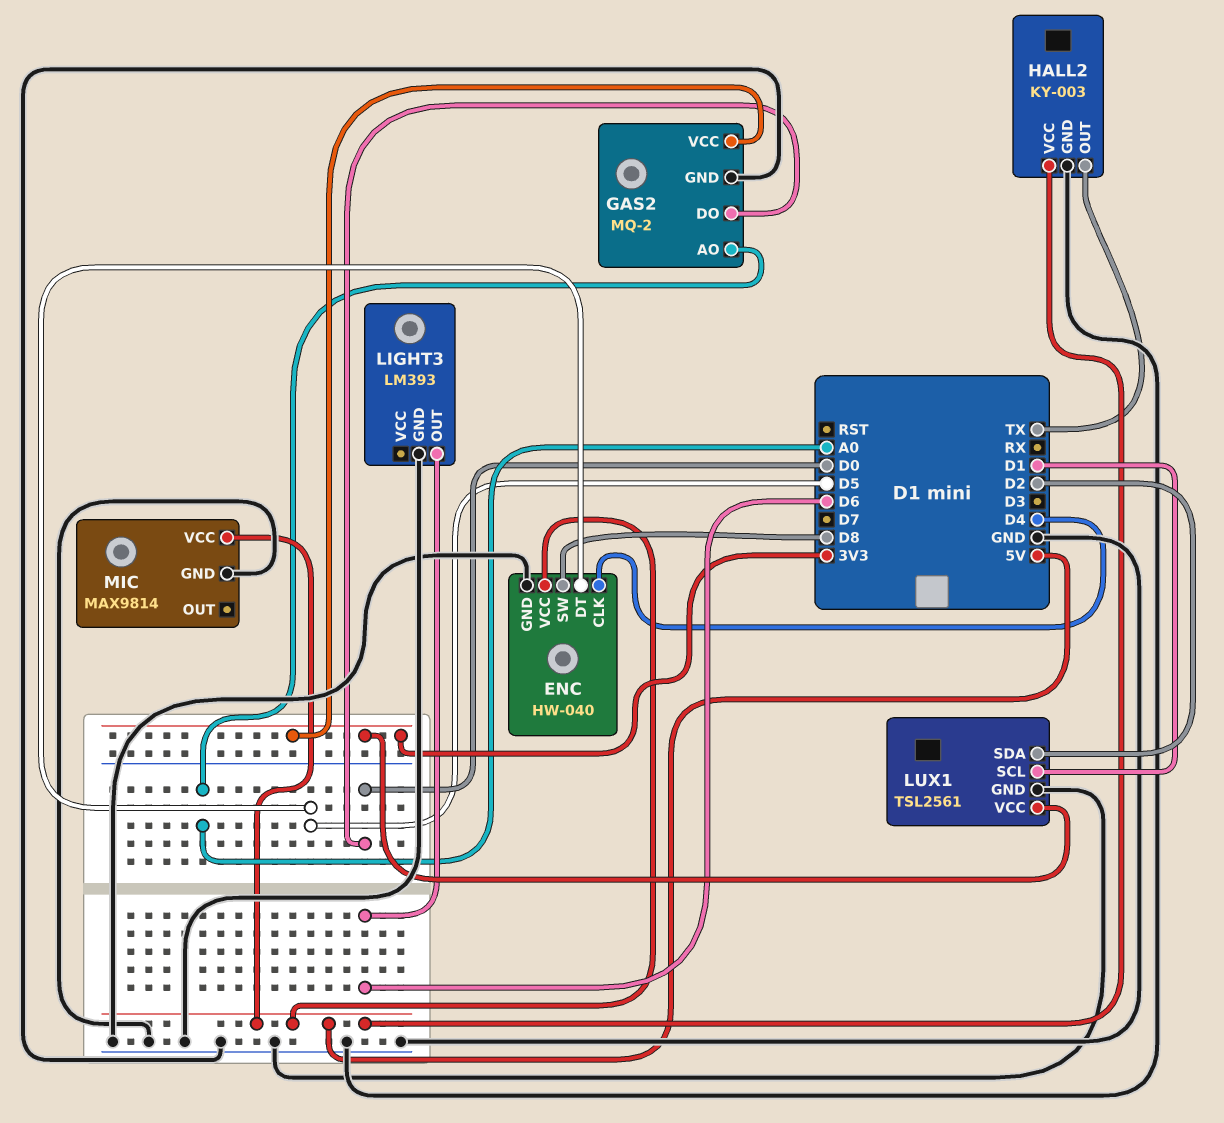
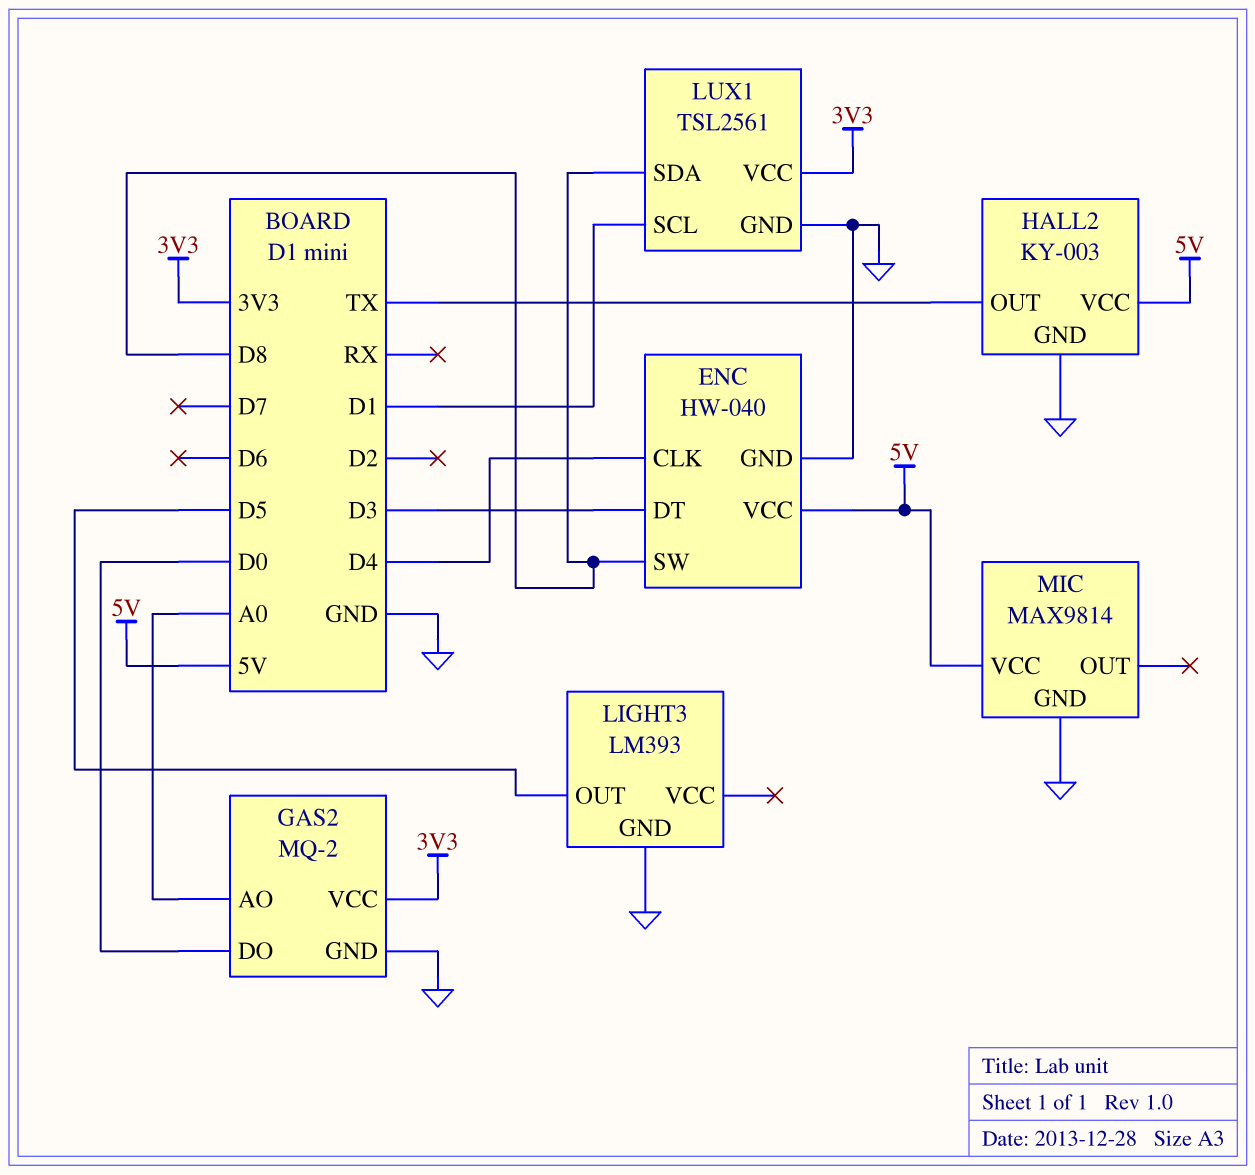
ENC pin DT: D5 -> D3
LIGHT3 pin OUT: D6 -> D5
LUX1 pin SDA: D2 -> D8

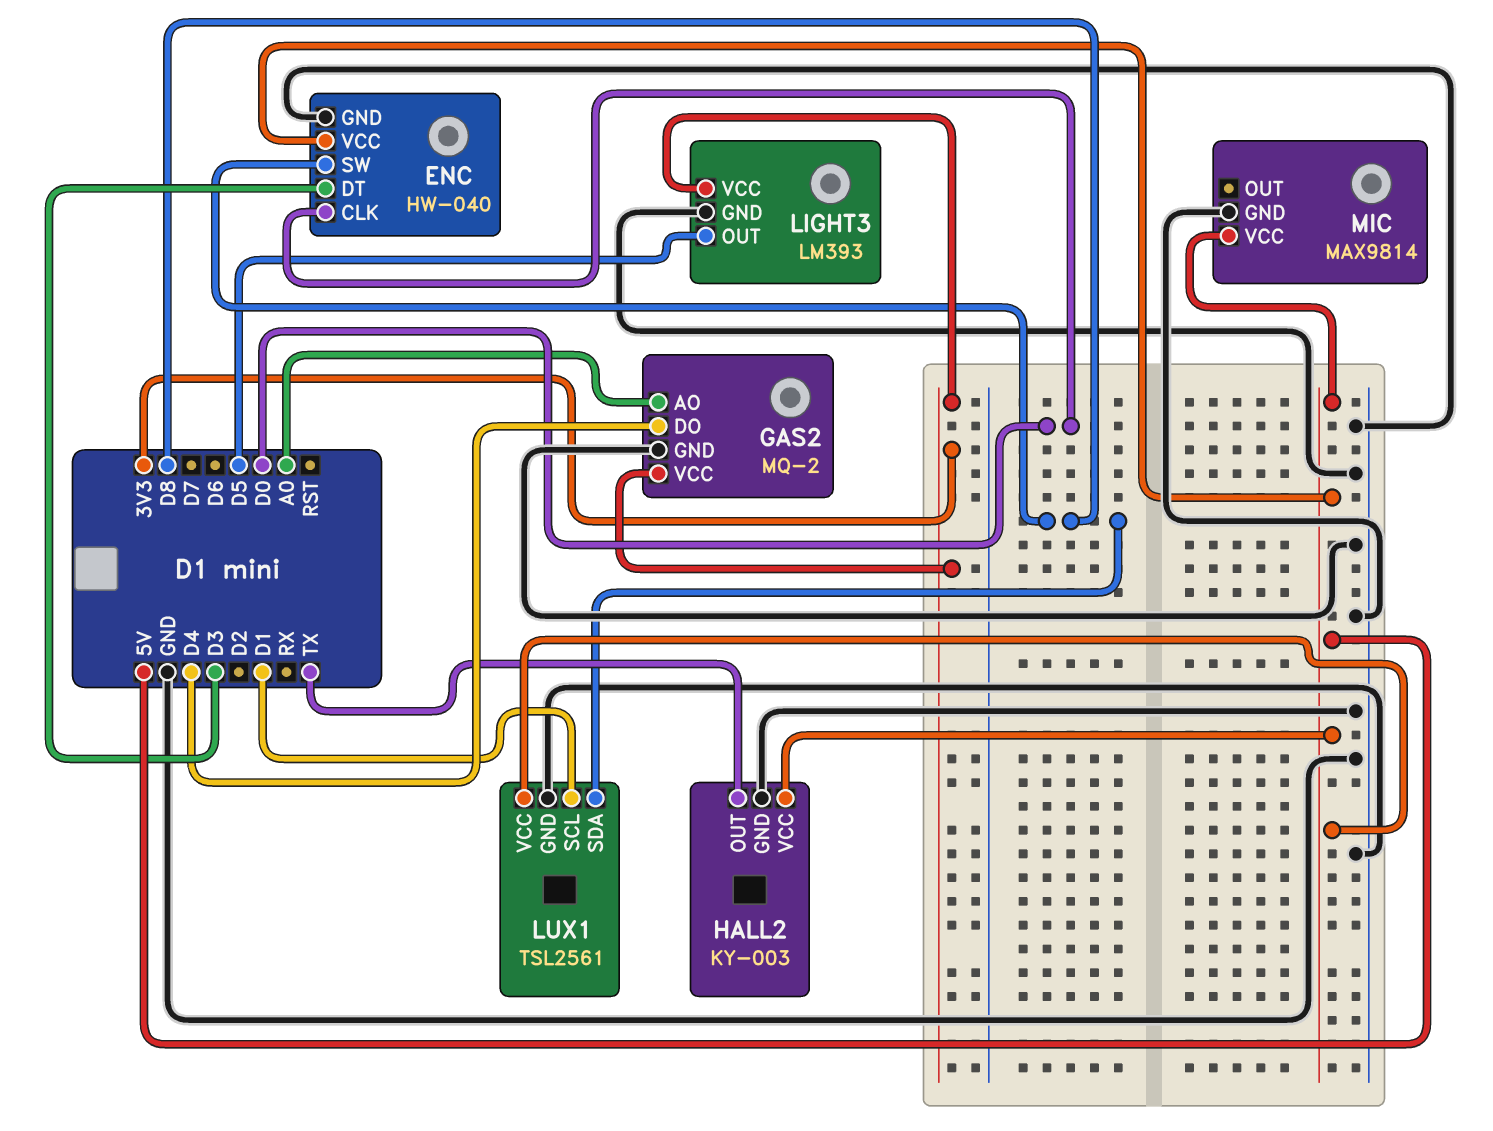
ENC pin CLK: D4 -> D0
GAS2 pin DO: D0 -> D4
LIGHT3 pin VCC: none -> 3V3
LUX1 pin VCC: 3V3 -> 5V

